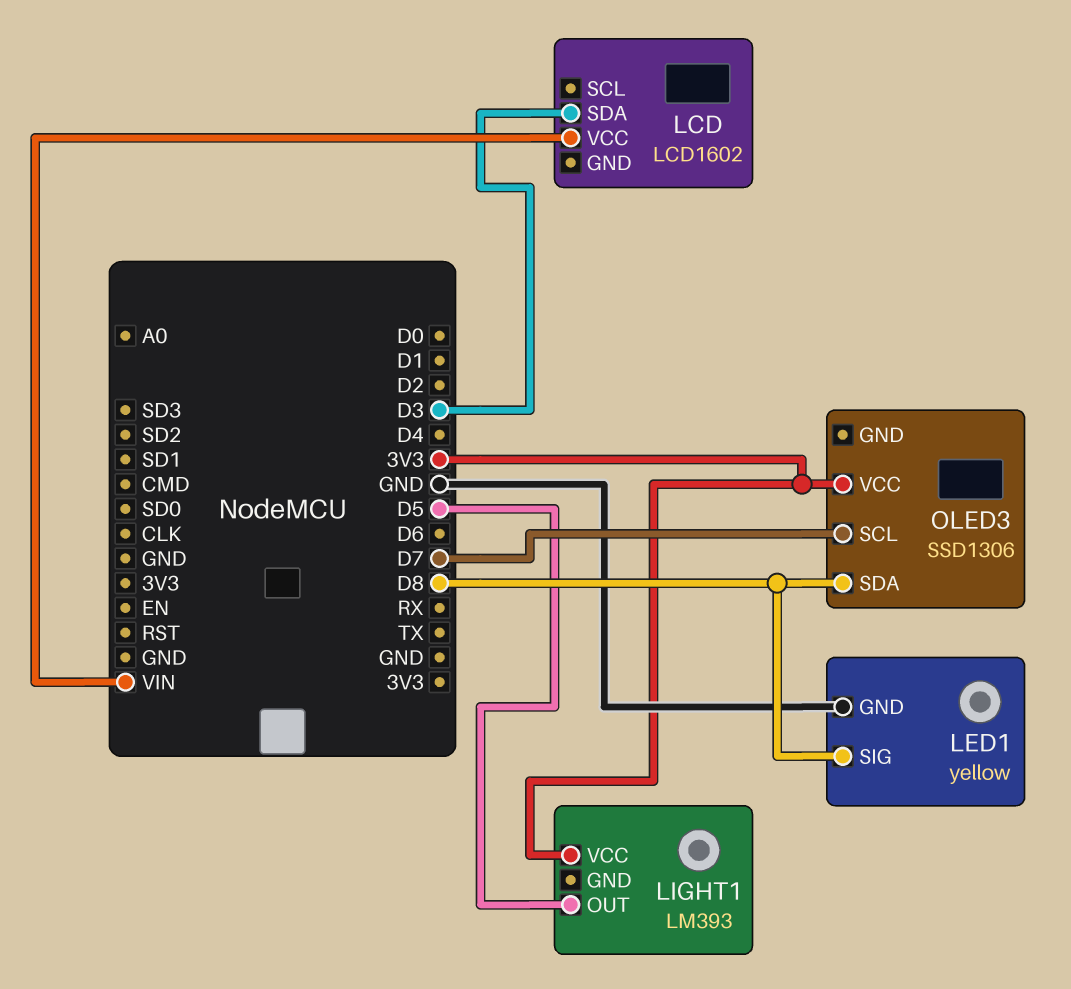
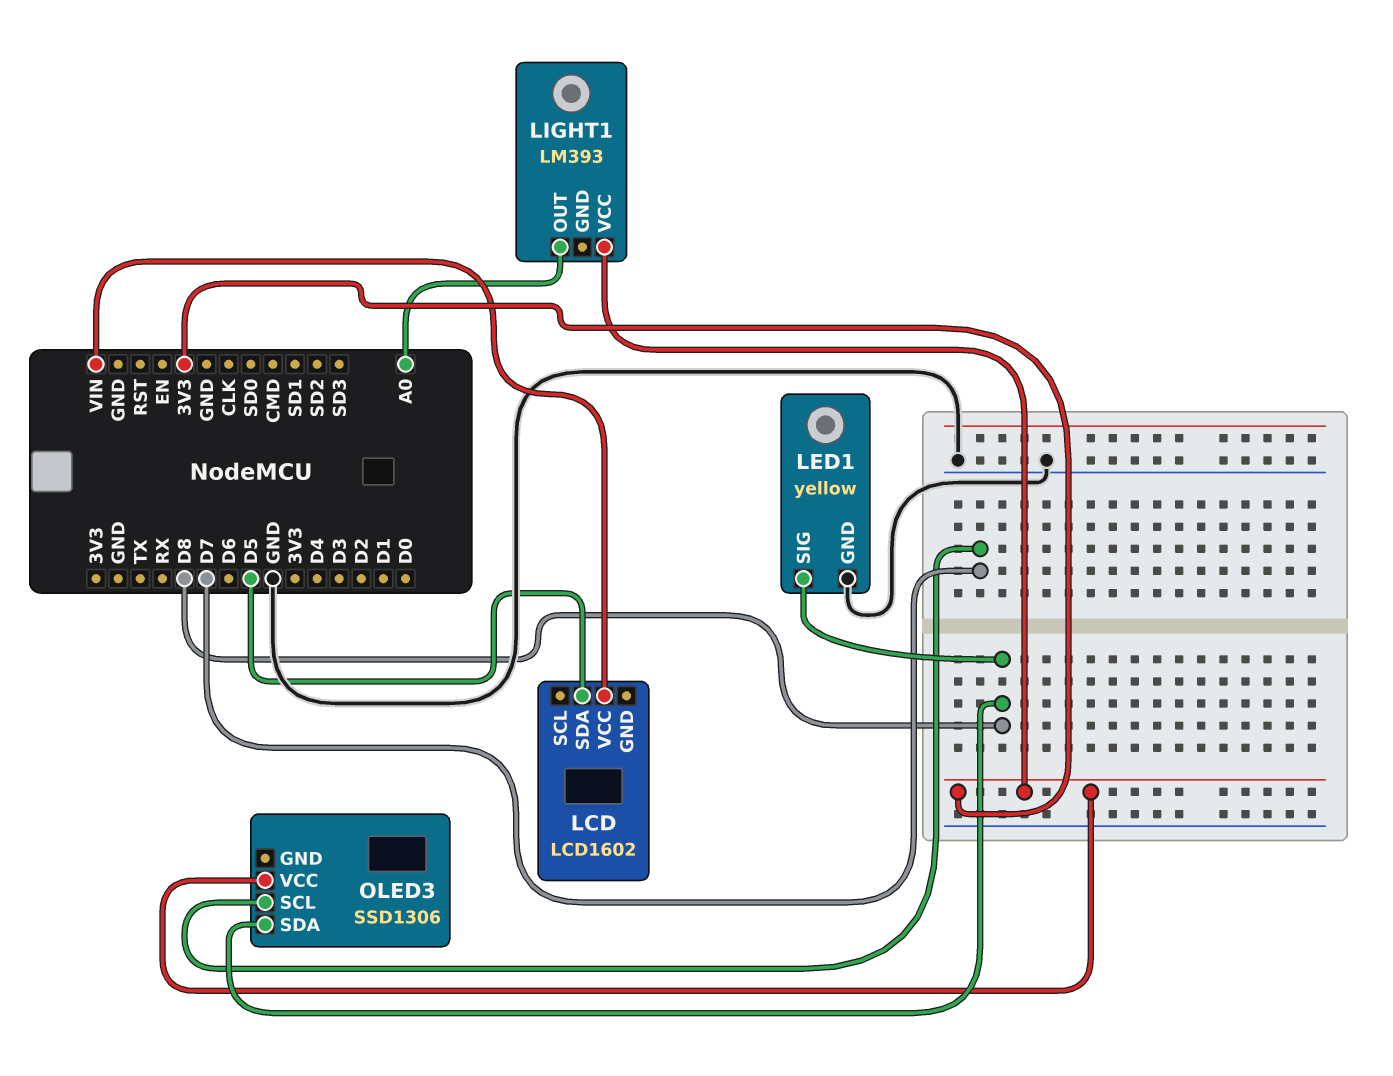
LCD pin SDA: D3 -> D5
LIGHT1 pin OUT: D5 -> A0

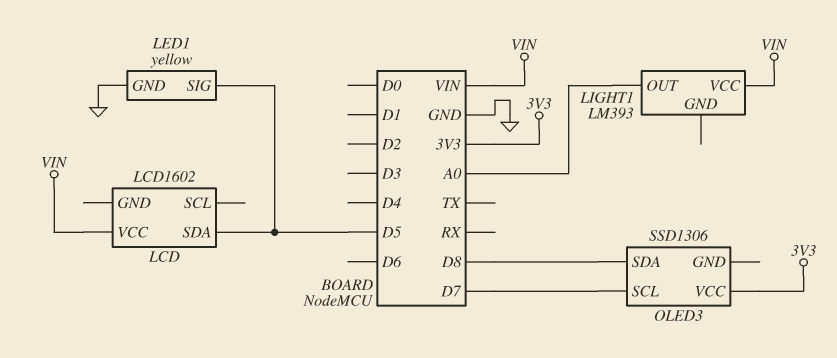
LED1 pin SIG: D8 -> D5
LIGHT1 pin VCC: 3V3 -> VIN

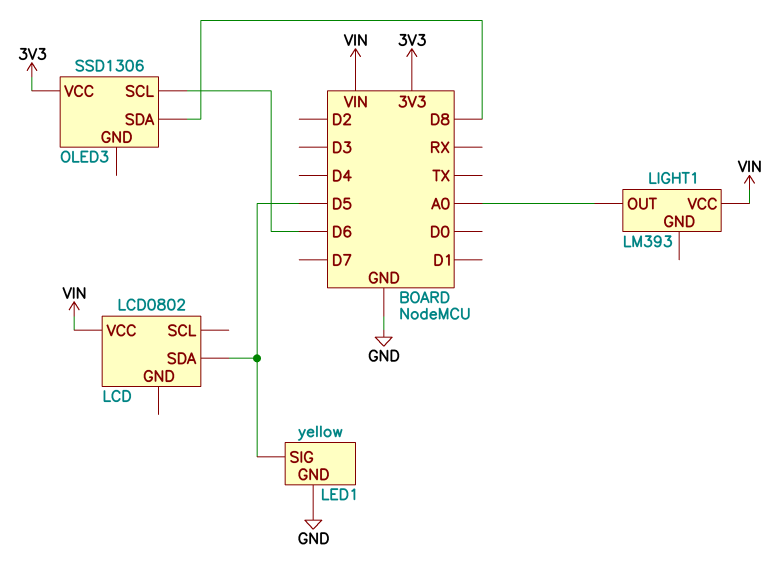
LCD: LCD1602 -> LCD0802
OLED3 pin SCL: D7 -> D6

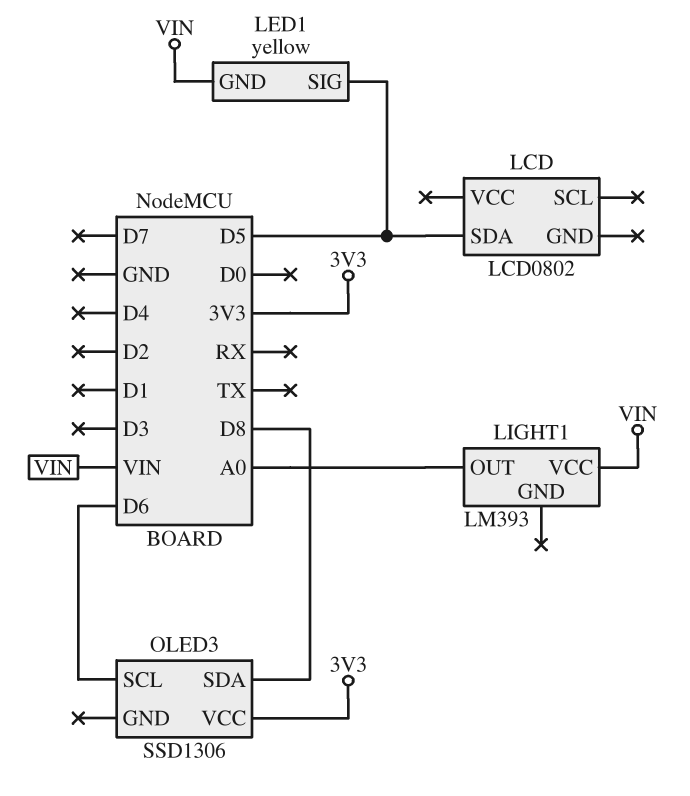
LCD pin VCC: VIN -> none
LED1 pin GND: GND -> VIN

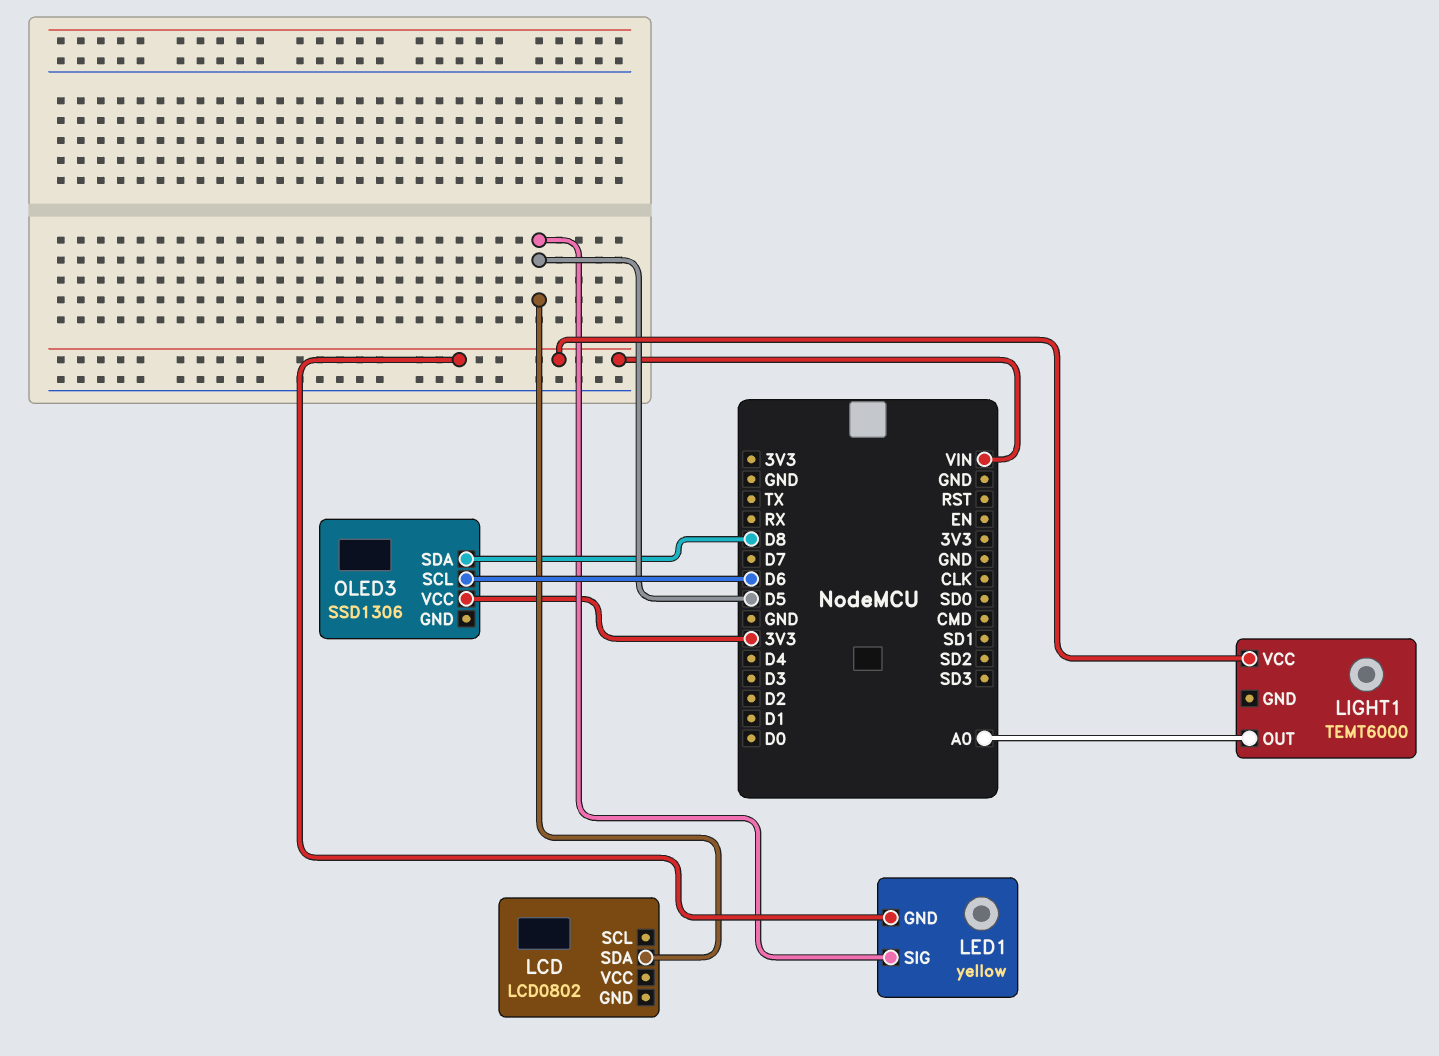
LIGHT1: LM393 -> TEMT6000

